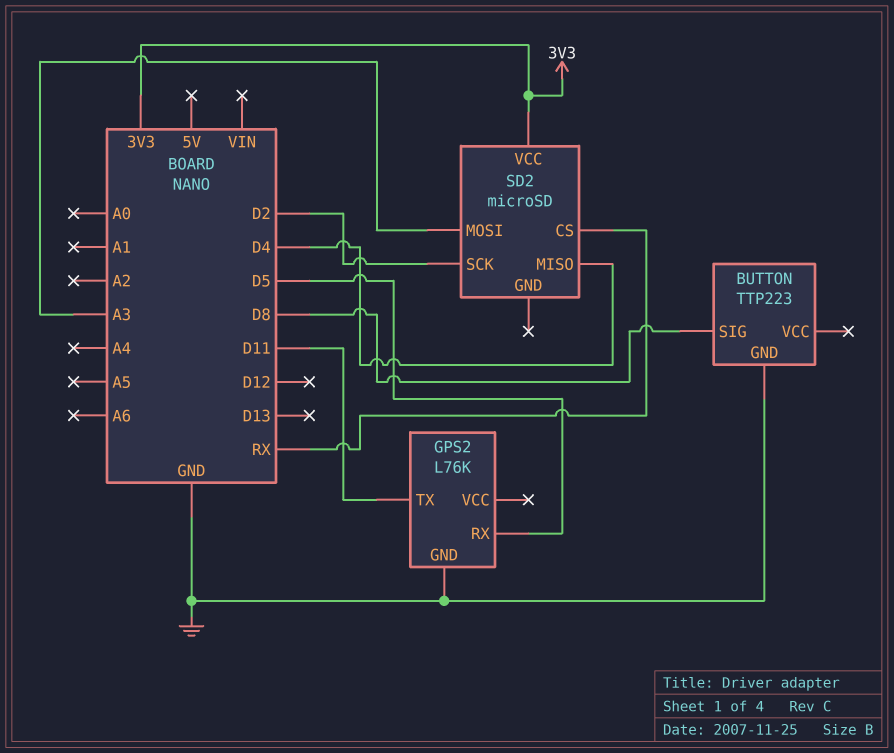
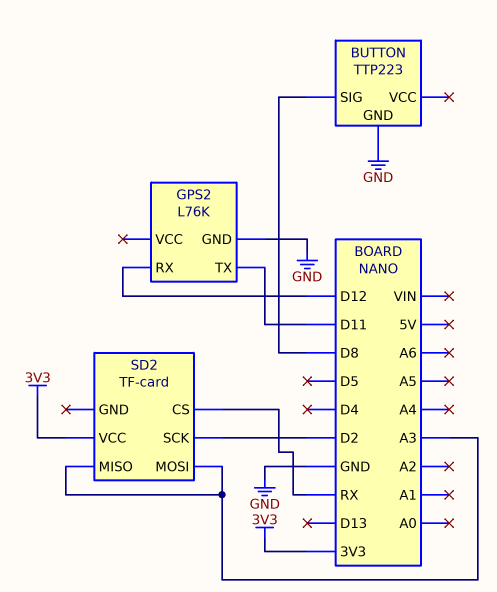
GPS2 pin RX: D5 -> D12
SD2: microSD -> TF-card
SD2 pin MISO: D4 -> A3

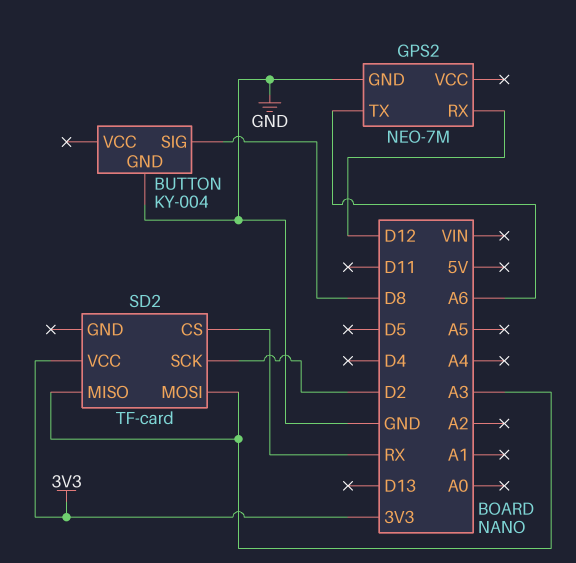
BUTTON: TTP223 -> KY-004
GPS2: L76K -> NEO-7M
GPS2 pin TX: D11 -> A6

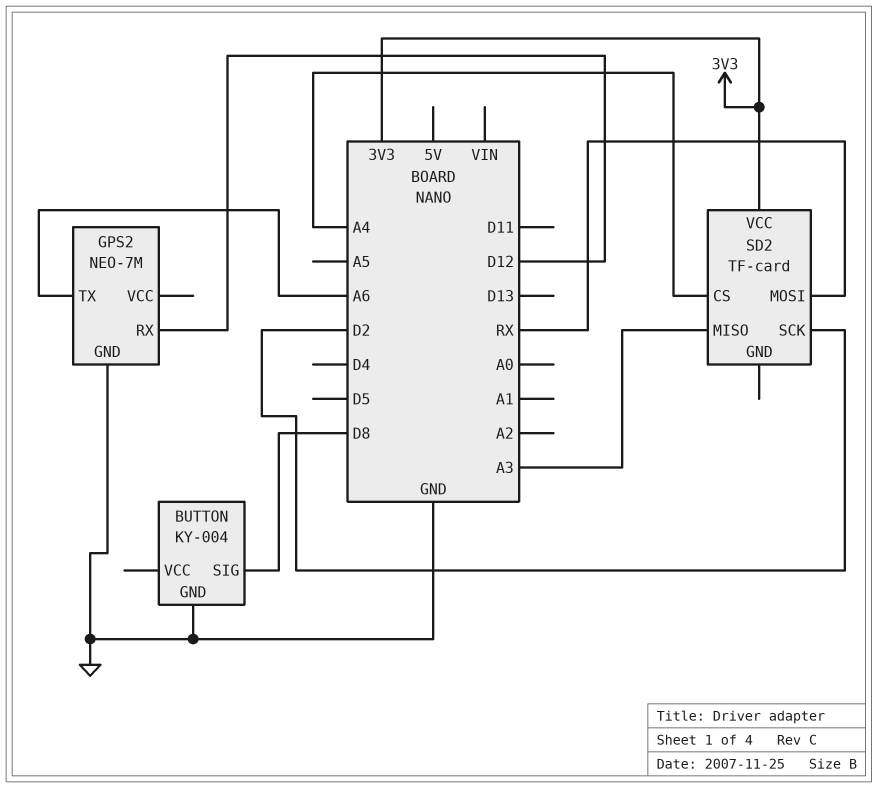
SD2 pin CS: RX -> A4
SD2 pin MOSI: A3 -> RX

